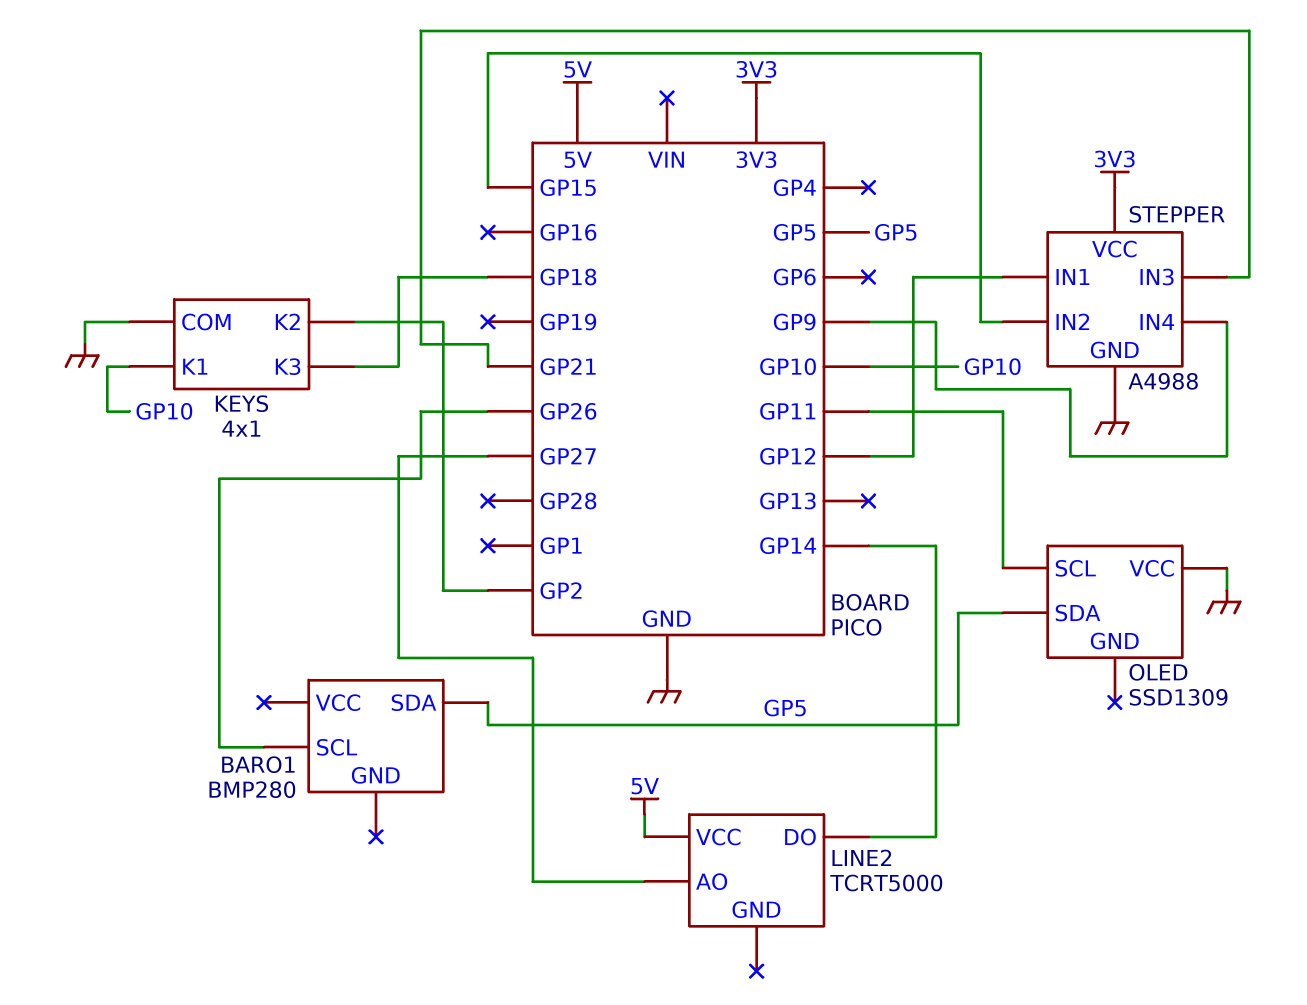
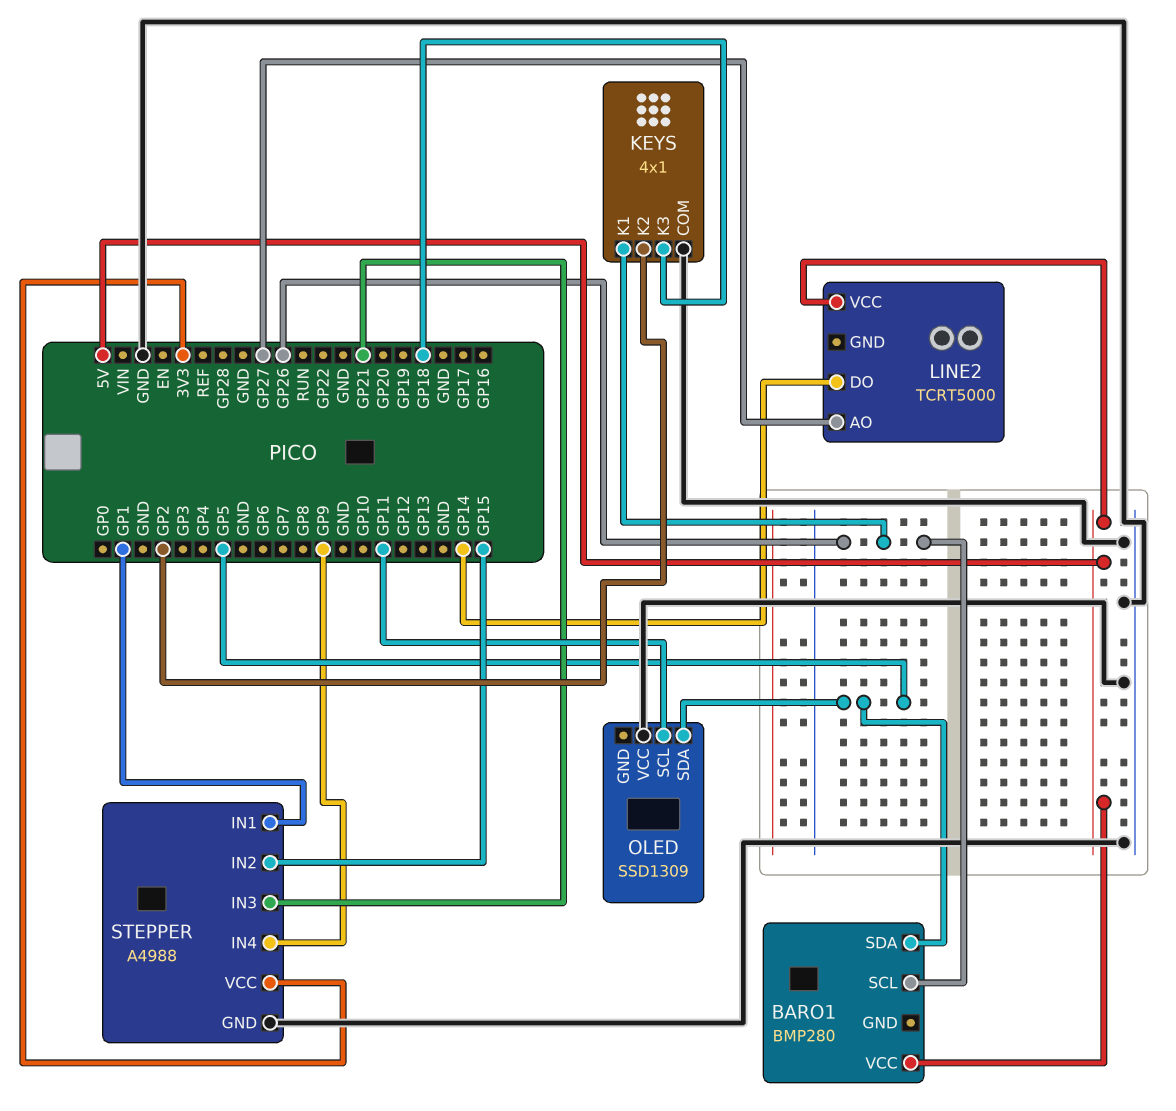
BARO1 pin VCC: none -> 5V
KEYS pin K1: GP10 -> GP26
STEPPER pin IN1: GP12 -> GP1

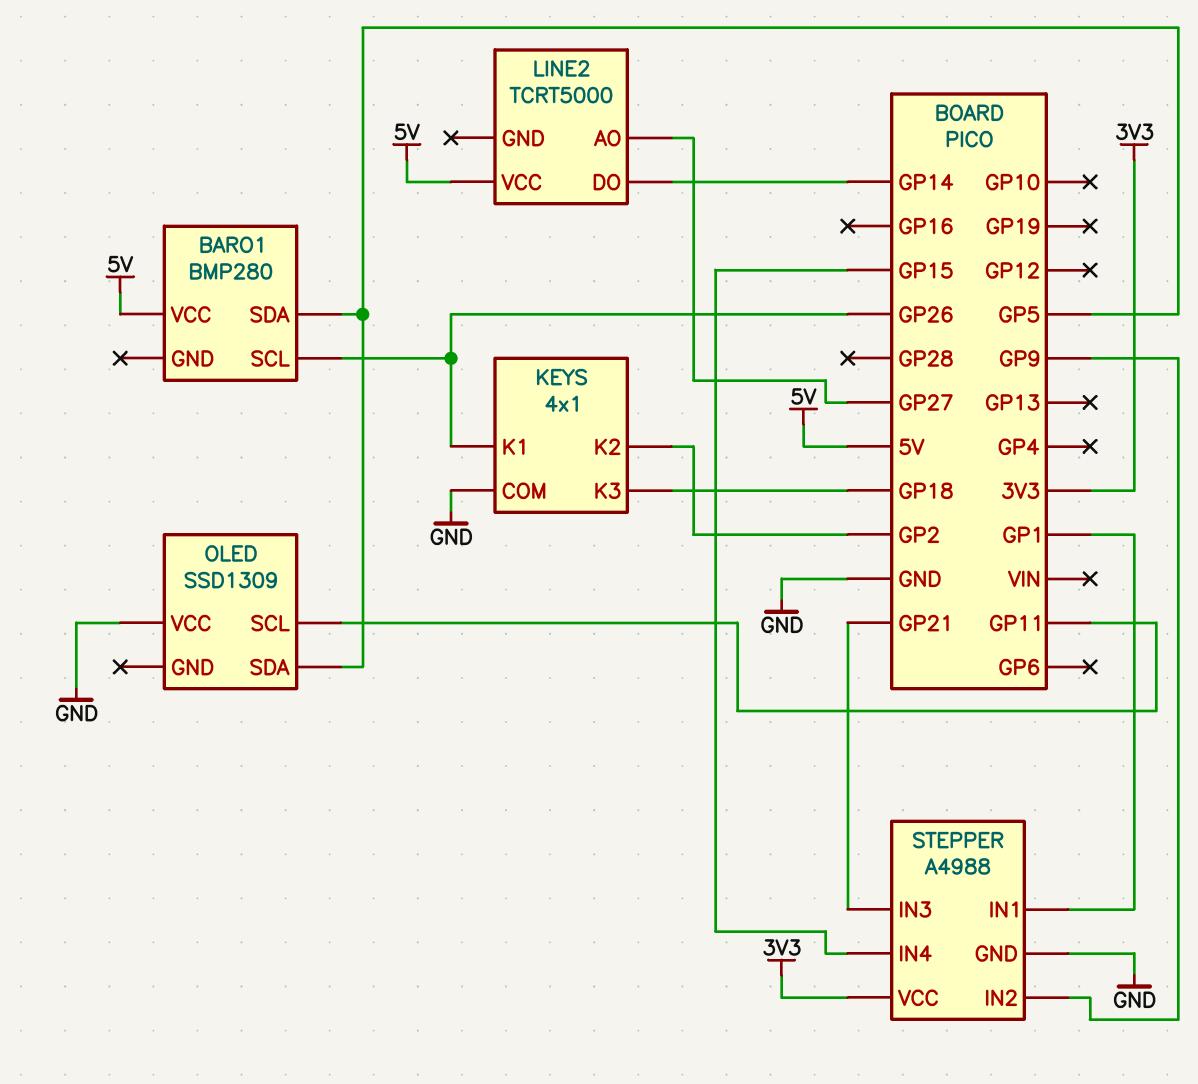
STEPPER pin IN2: GP15 -> GP9
STEPPER pin IN4: GP9 -> GP15

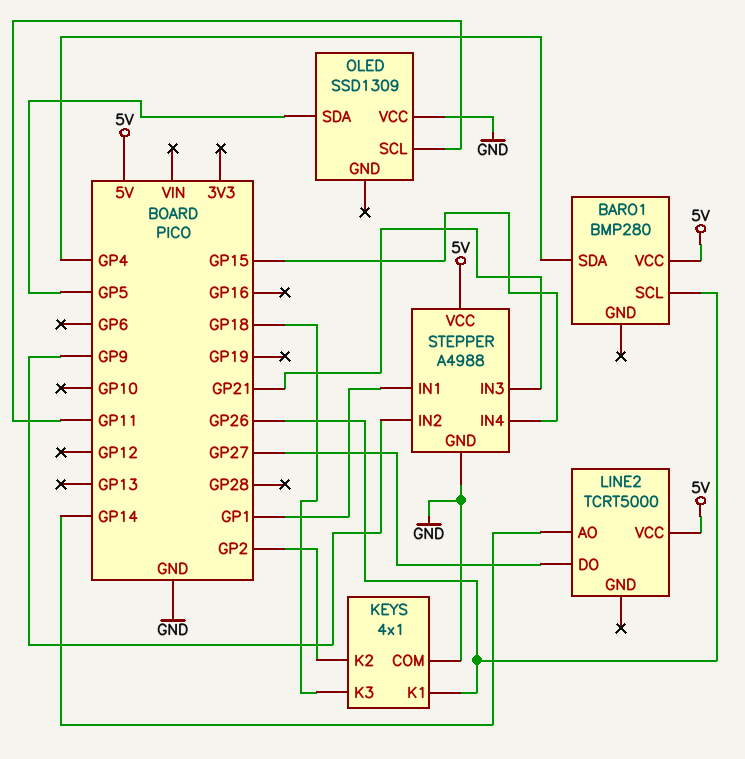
BARO1 pin SDA: GP5 -> GP4
LINE2 pin AO: GP27 -> GP14
LINE2 pin DO: GP14 -> GP27
STEPPER pin VCC: 3V3 -> 5V

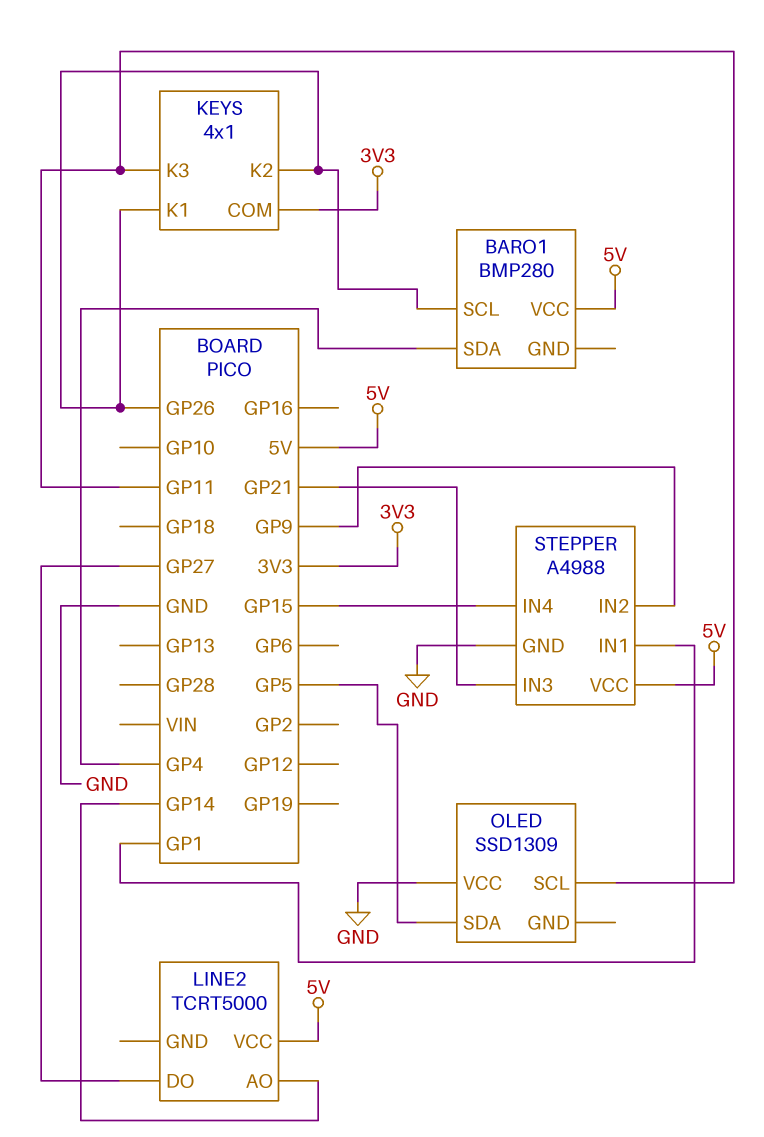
KEYS pin COM: GND -> 3V3
KEYS pin K2: GP2 -> GP26
KEYS pin K3: GP18 -> GP11

